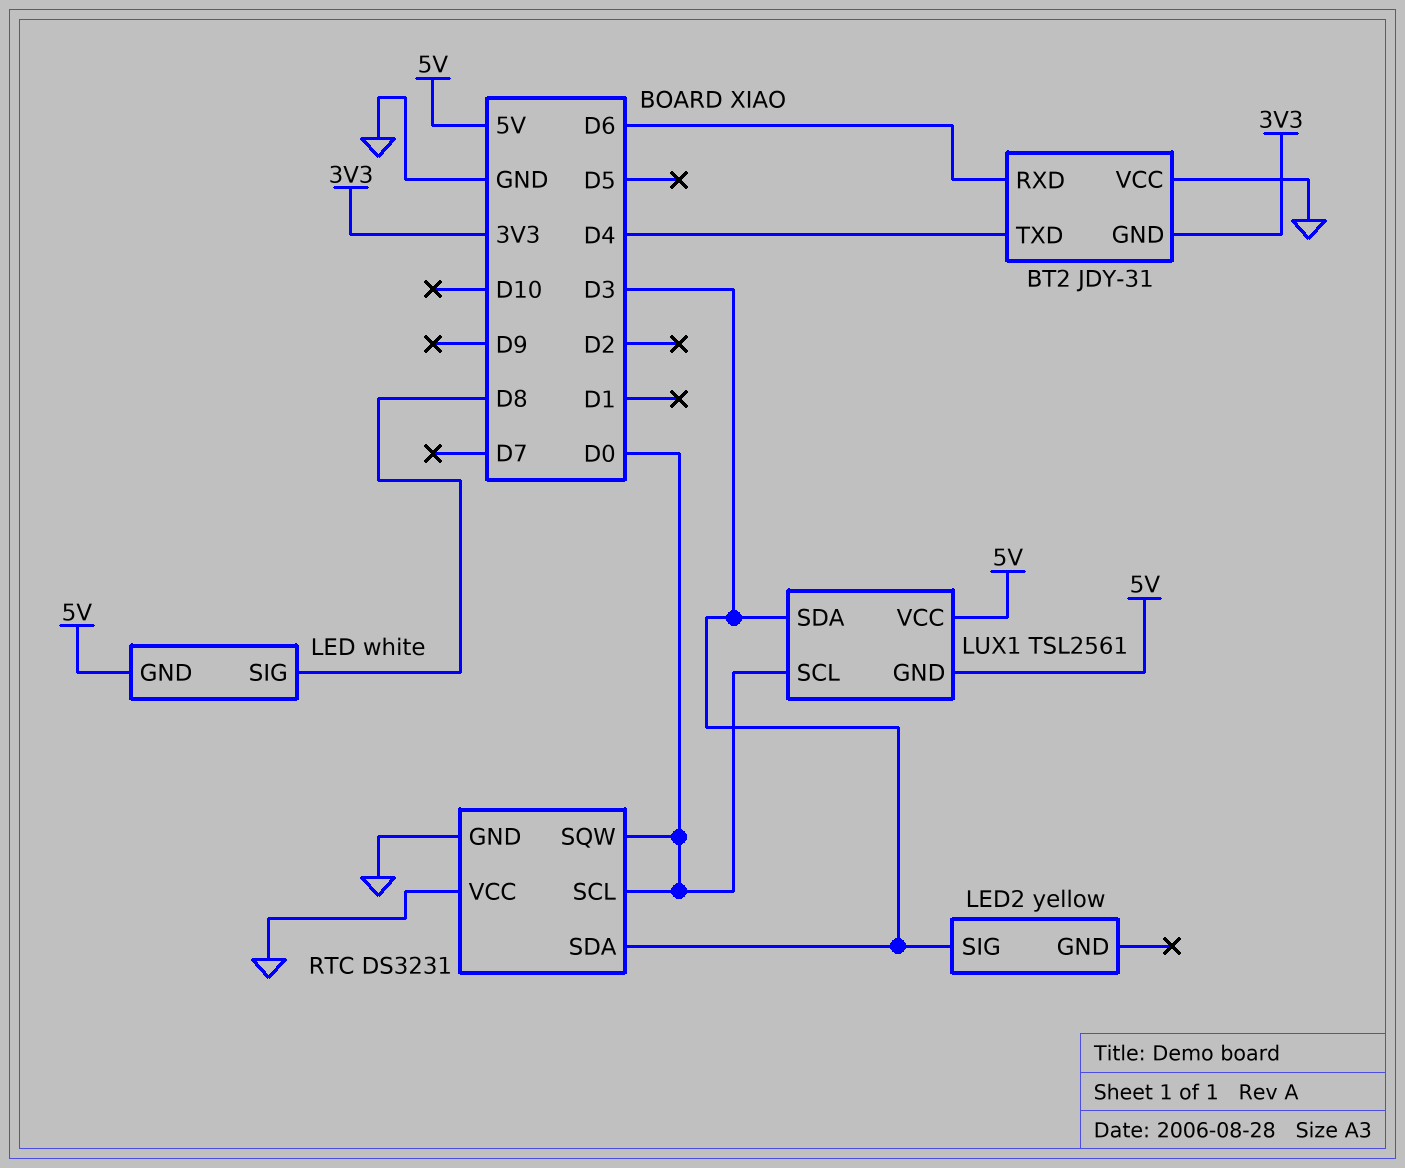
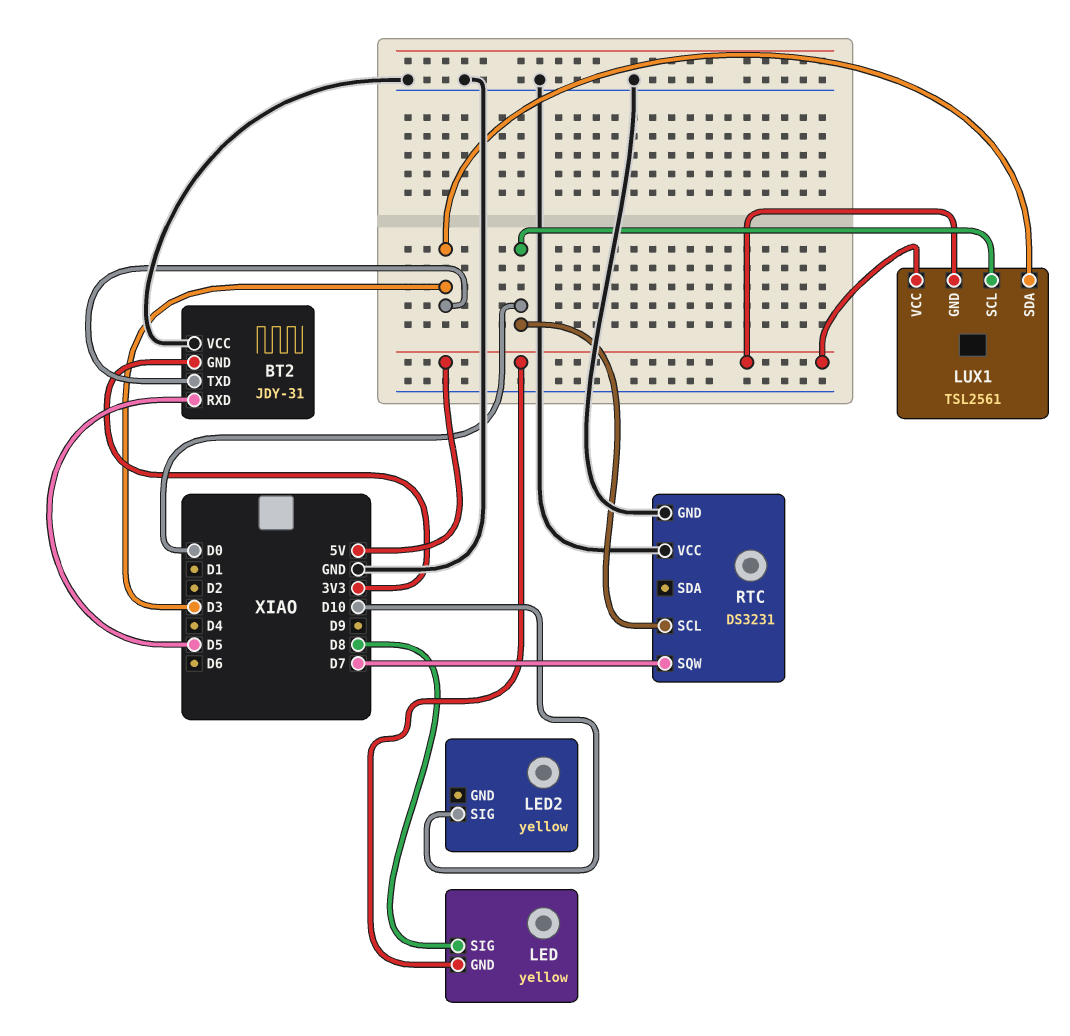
BT2 pin RXD: D6 -> D5
BT2 pin TXD: D4 -> D3
LED: white -> yellow
LED2 pin SIG: D3 -> D10
RTC pin SDA: D3 -> none
RTC pin SQW: D0 -> D7

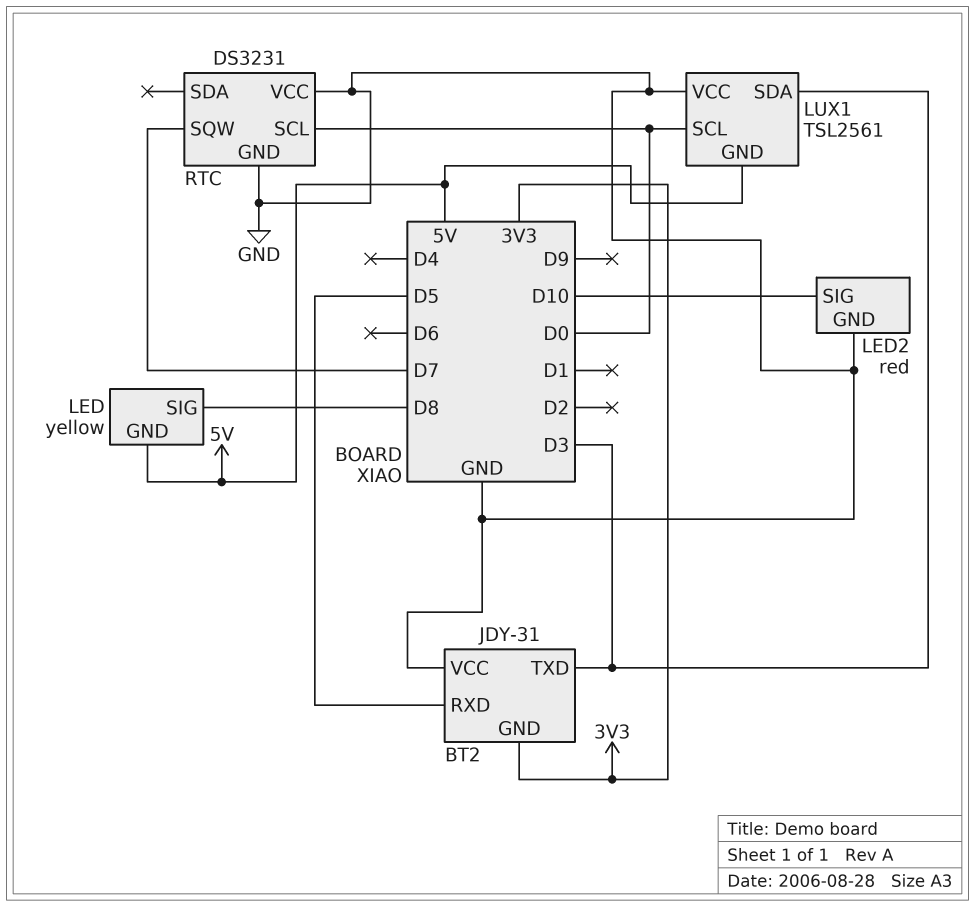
LED2: yellow -> red
LED2 pin GND: none -> GND
LUX1 pin VCC: 5V -> GND

